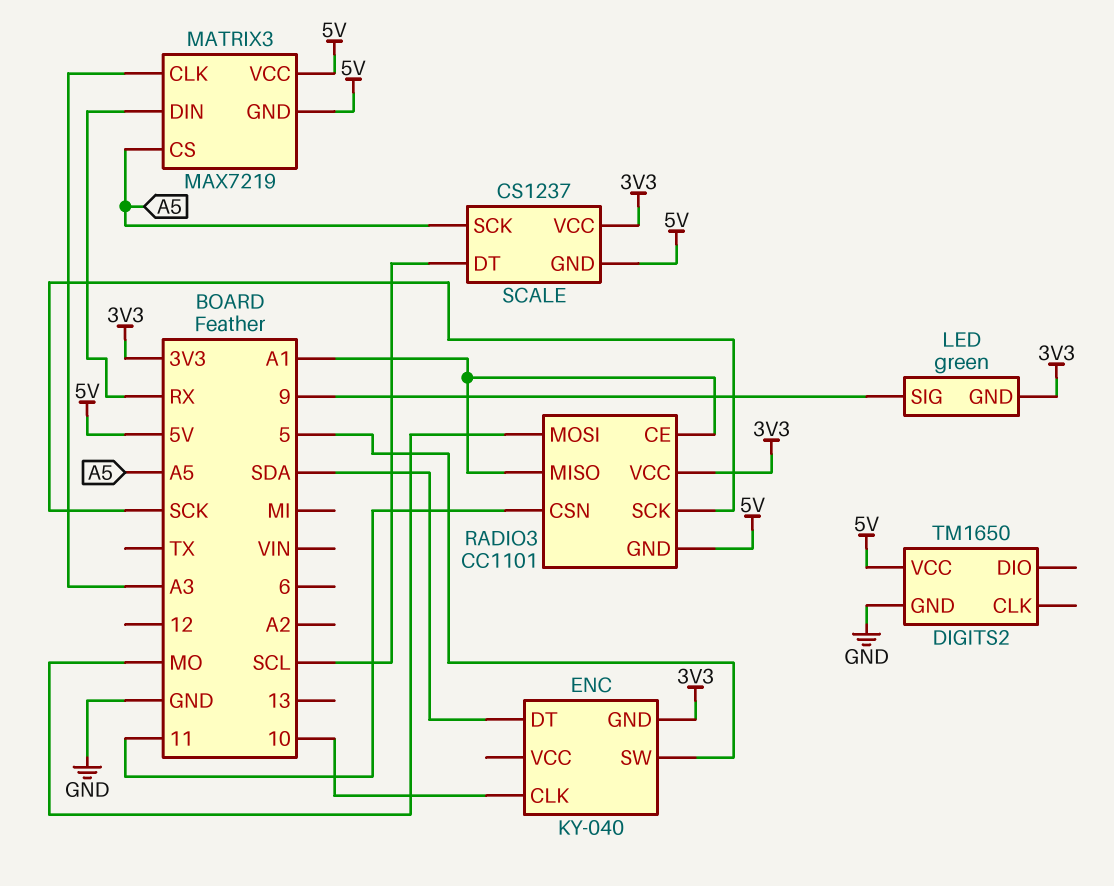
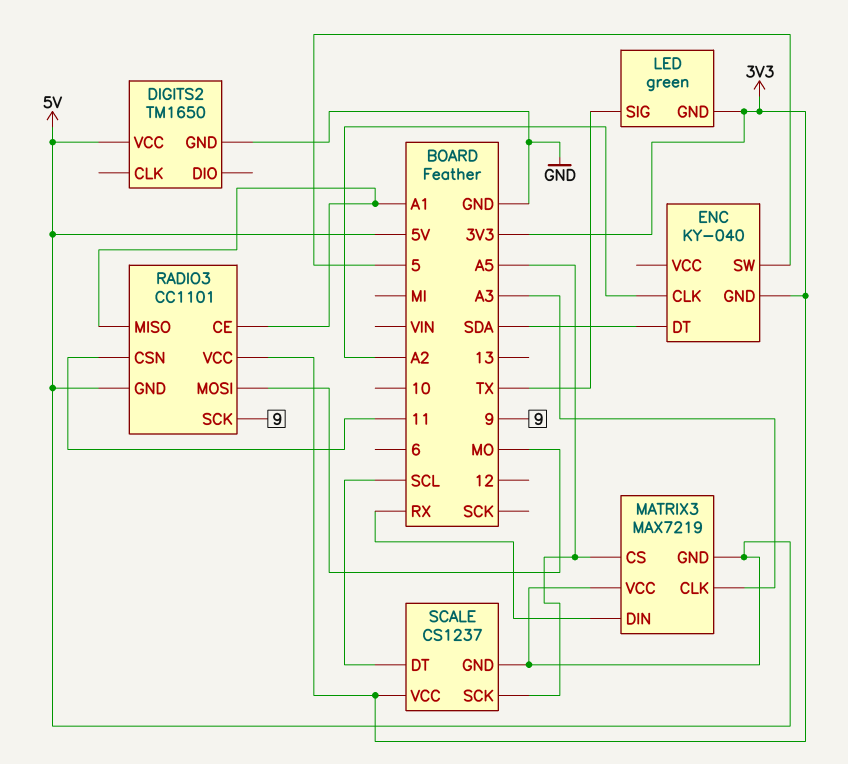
ENC pin CLK: 10 -> A2
LED pin SIG: 9 -> TX
RADIO3 pin SCK: SCK -> 9

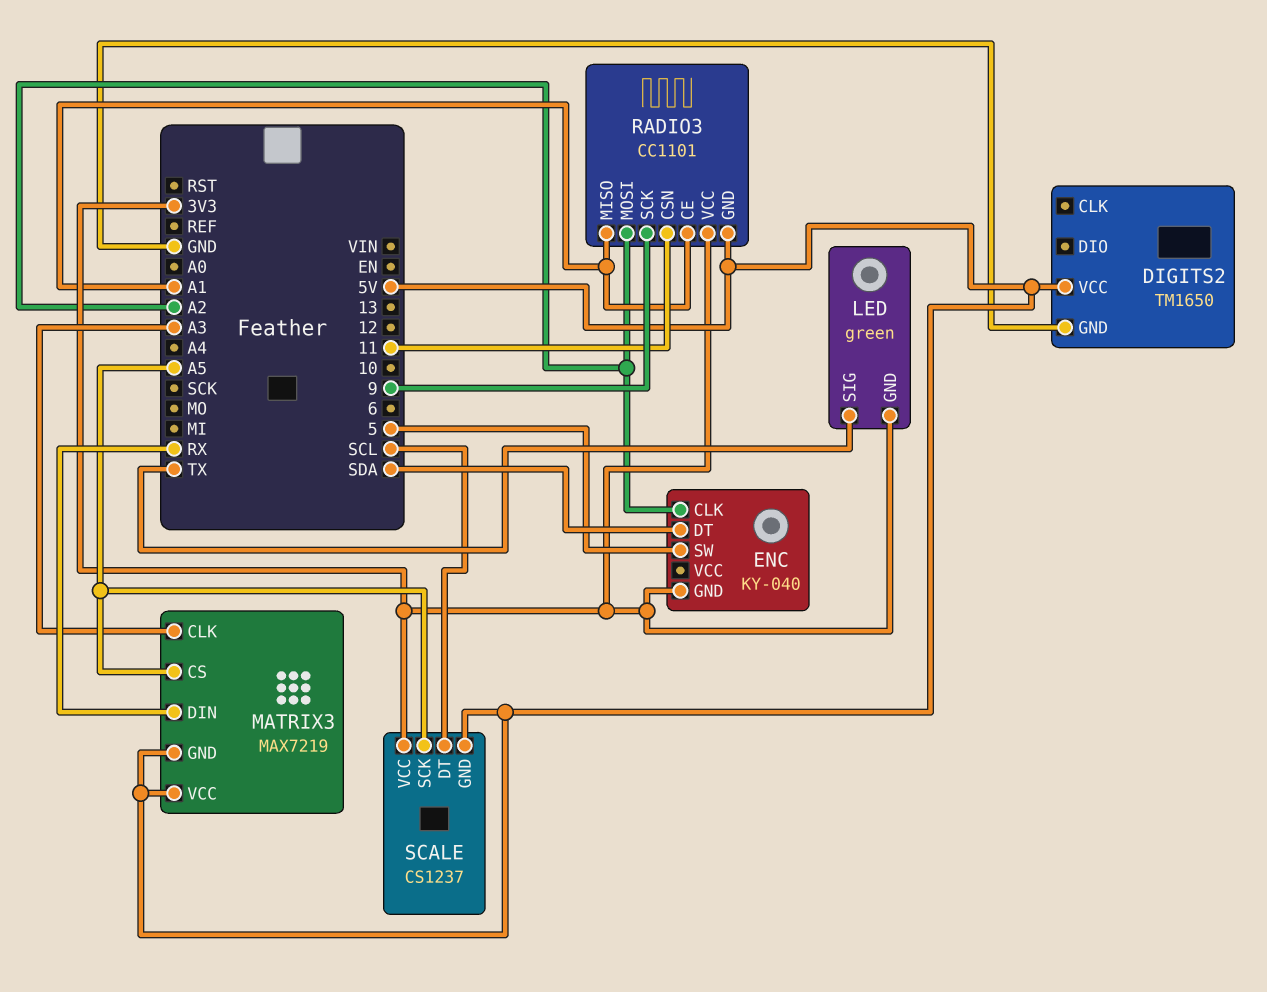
RADIO3 pin MOSI: MO -> A2

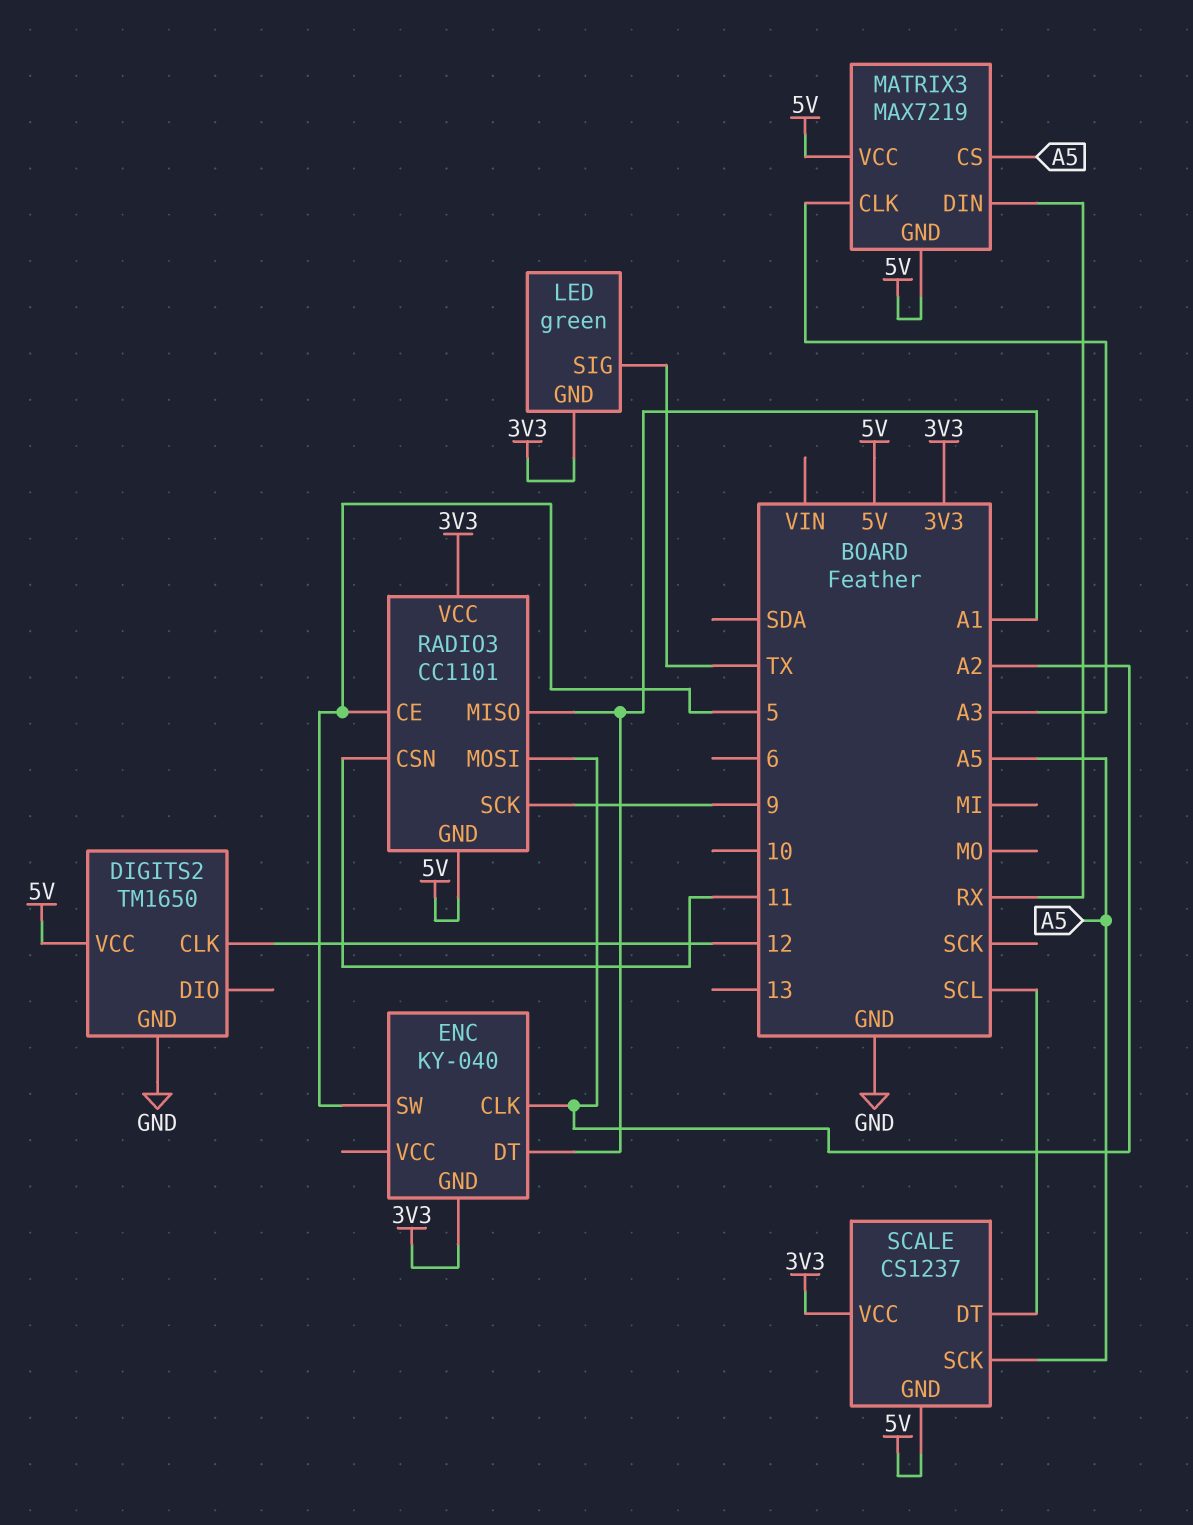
DIGITS2 pin CLK: none -> 12
ENC pin DT: SDA -> A1
RADIO3 pin CE: A1 -> 5

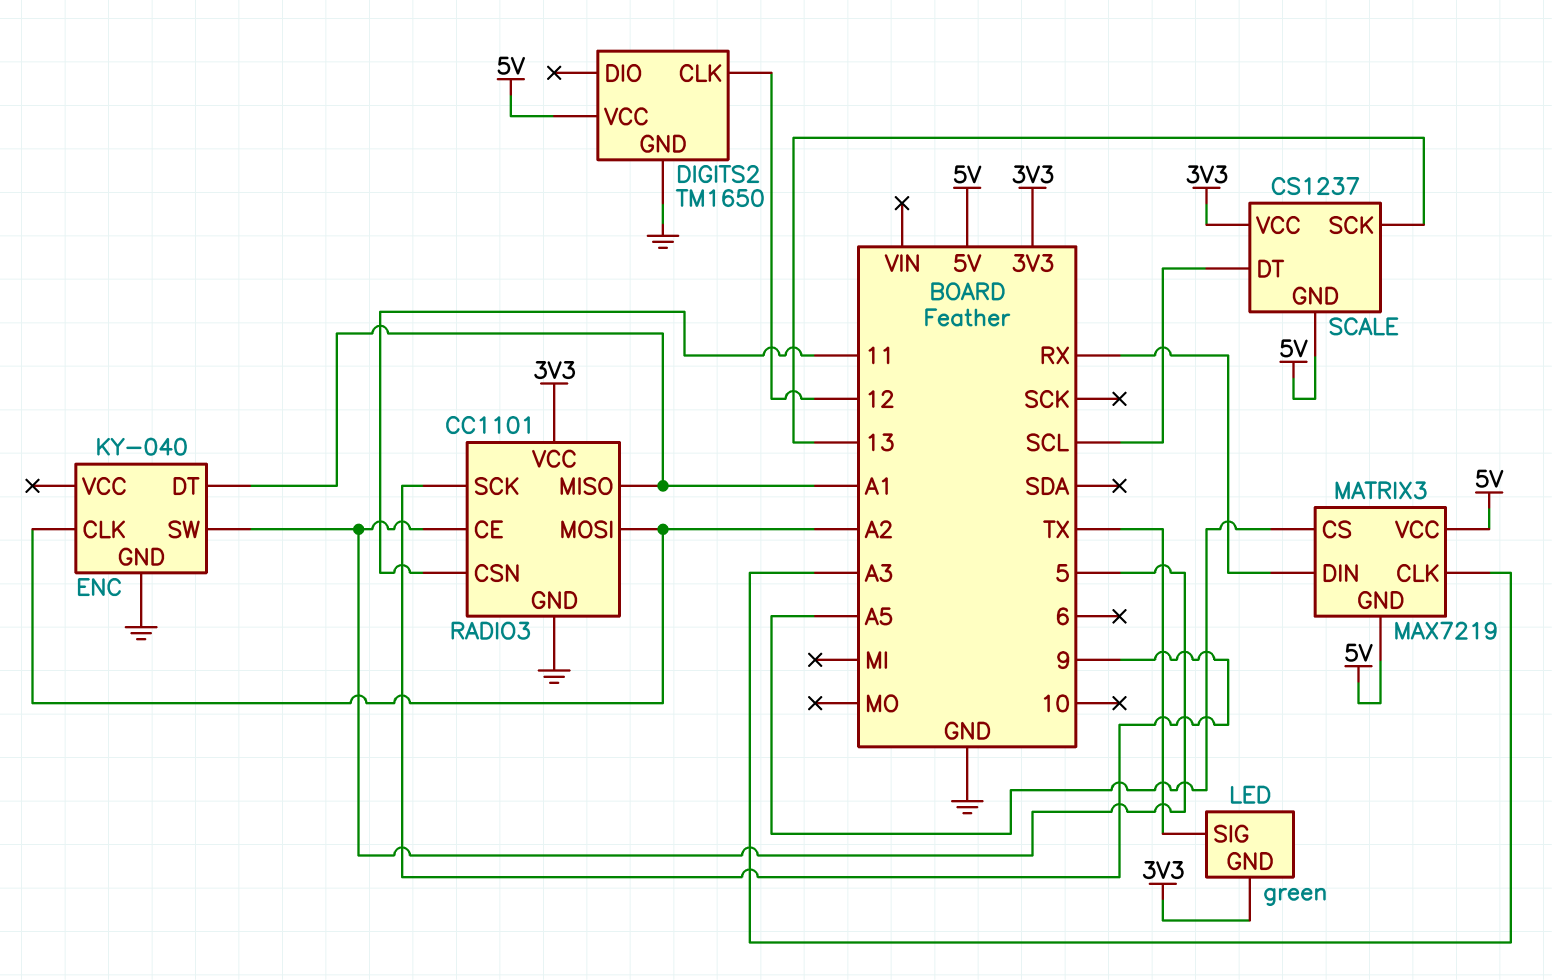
ENC pin GND: 3V3 -> GND
RADIO3 pin GND: 5V -> GND
SCALE pin SCK: A5 -> 13

